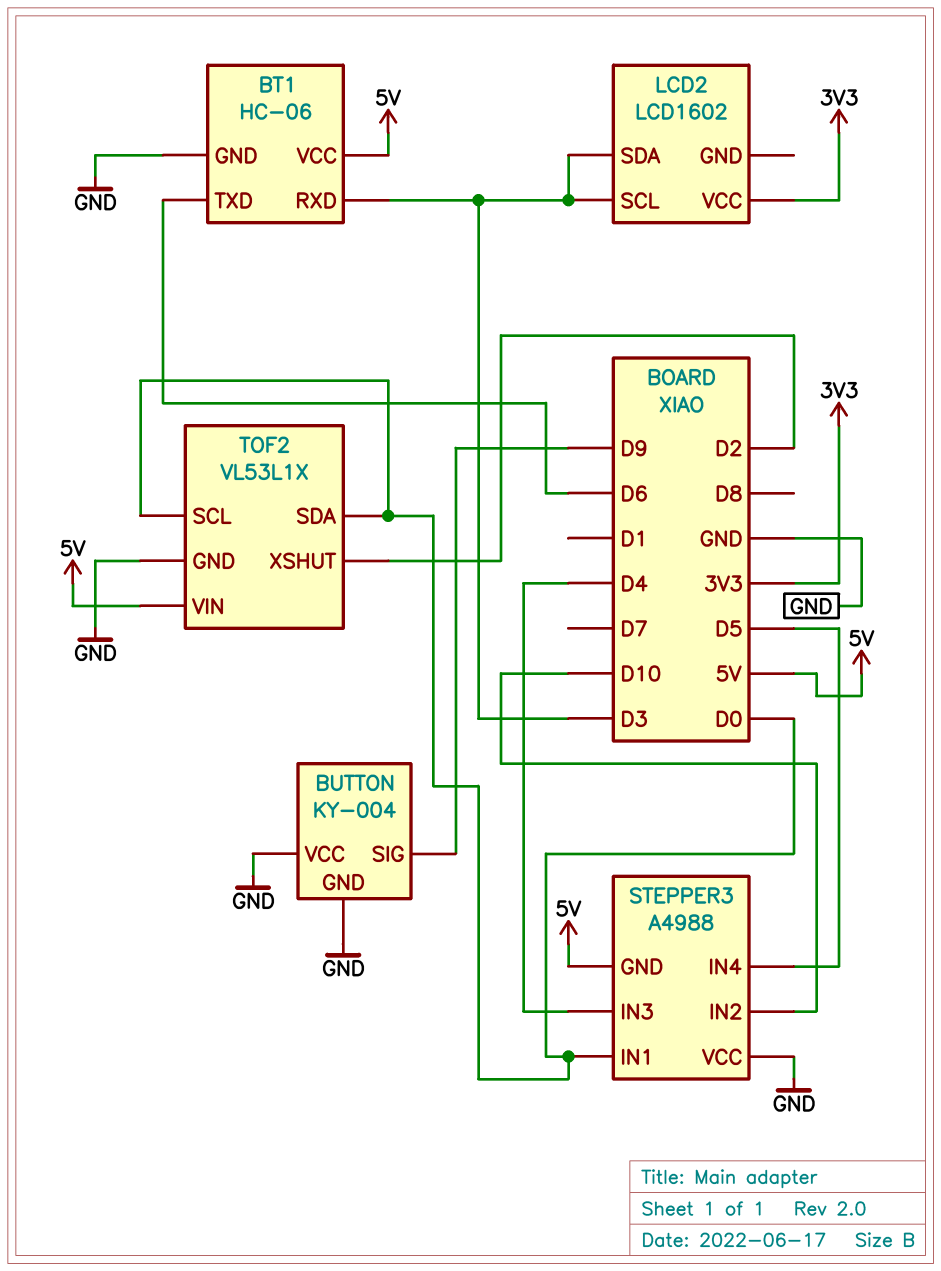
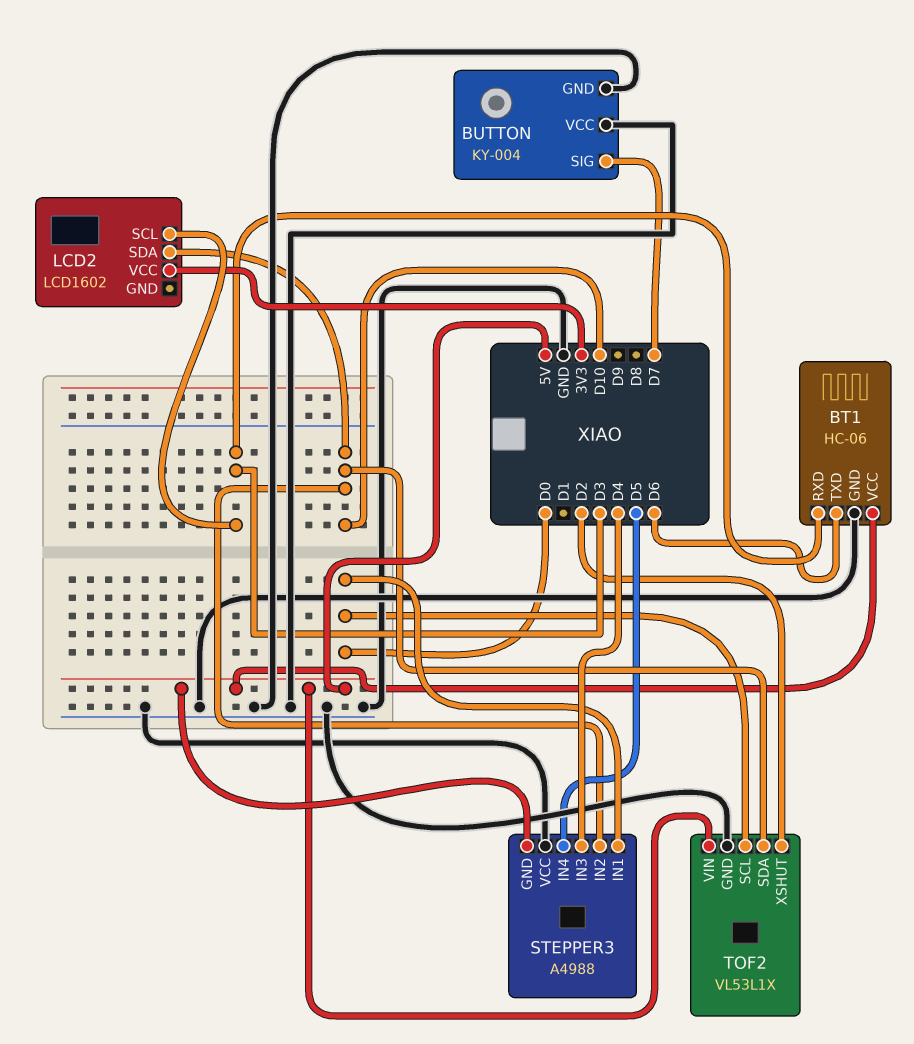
BUTTON pin SIG: D9 -> D7
LCD2 pin SDA: D3 -> D10
TOF2 pin SDA: D0 -> D10

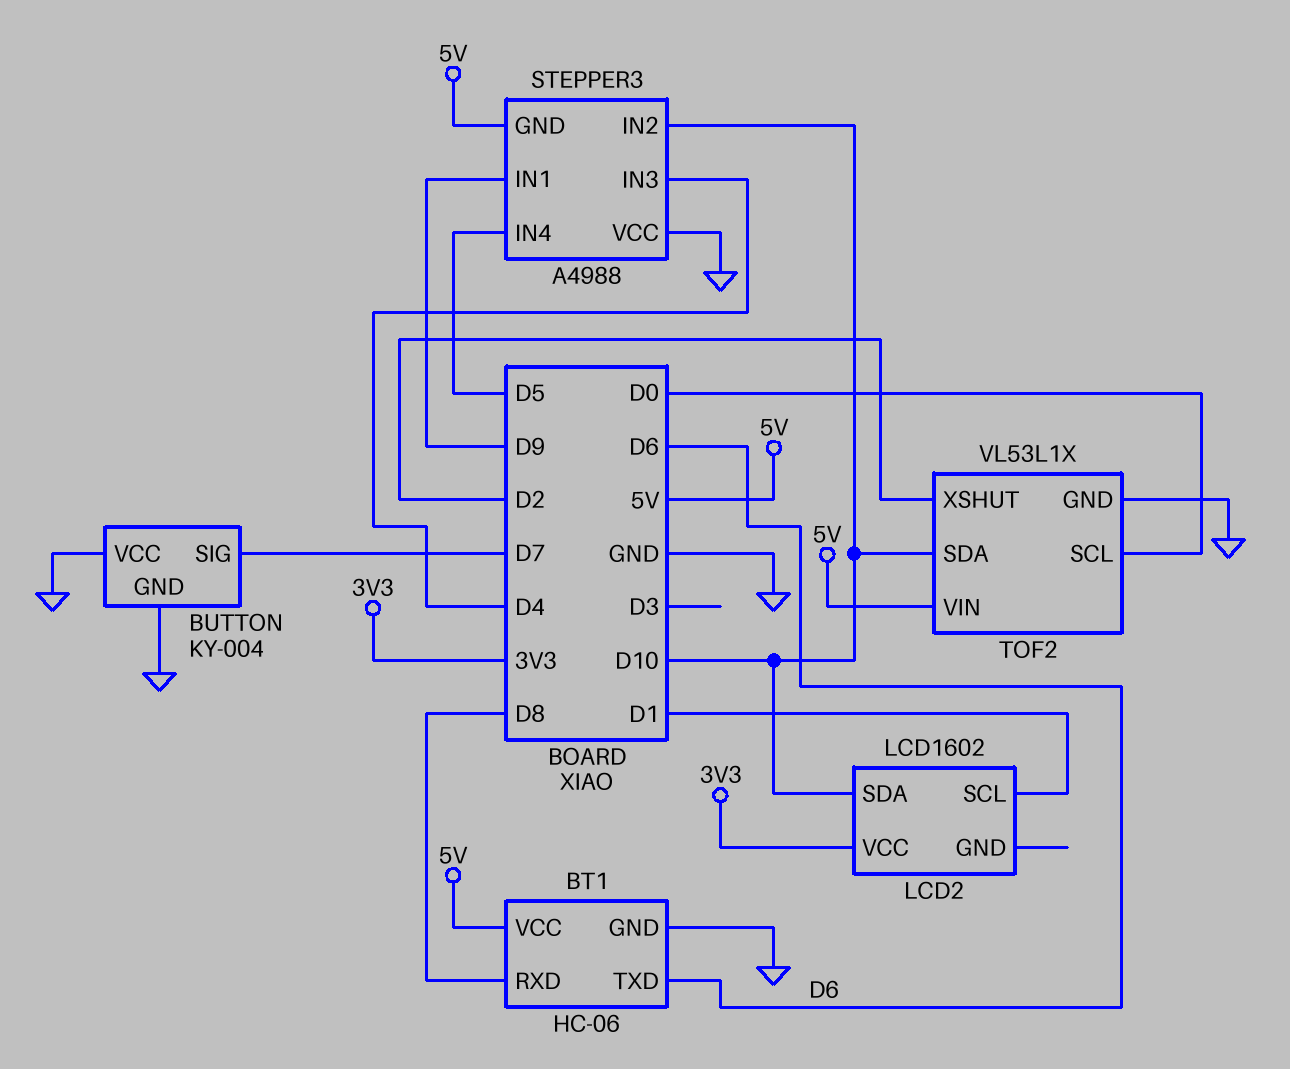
BT1 pin RXD: D3 -> D8
LCD2 pin SCL: D3 -> D1
STEPPER3 pin IN1: D0 -> D9

